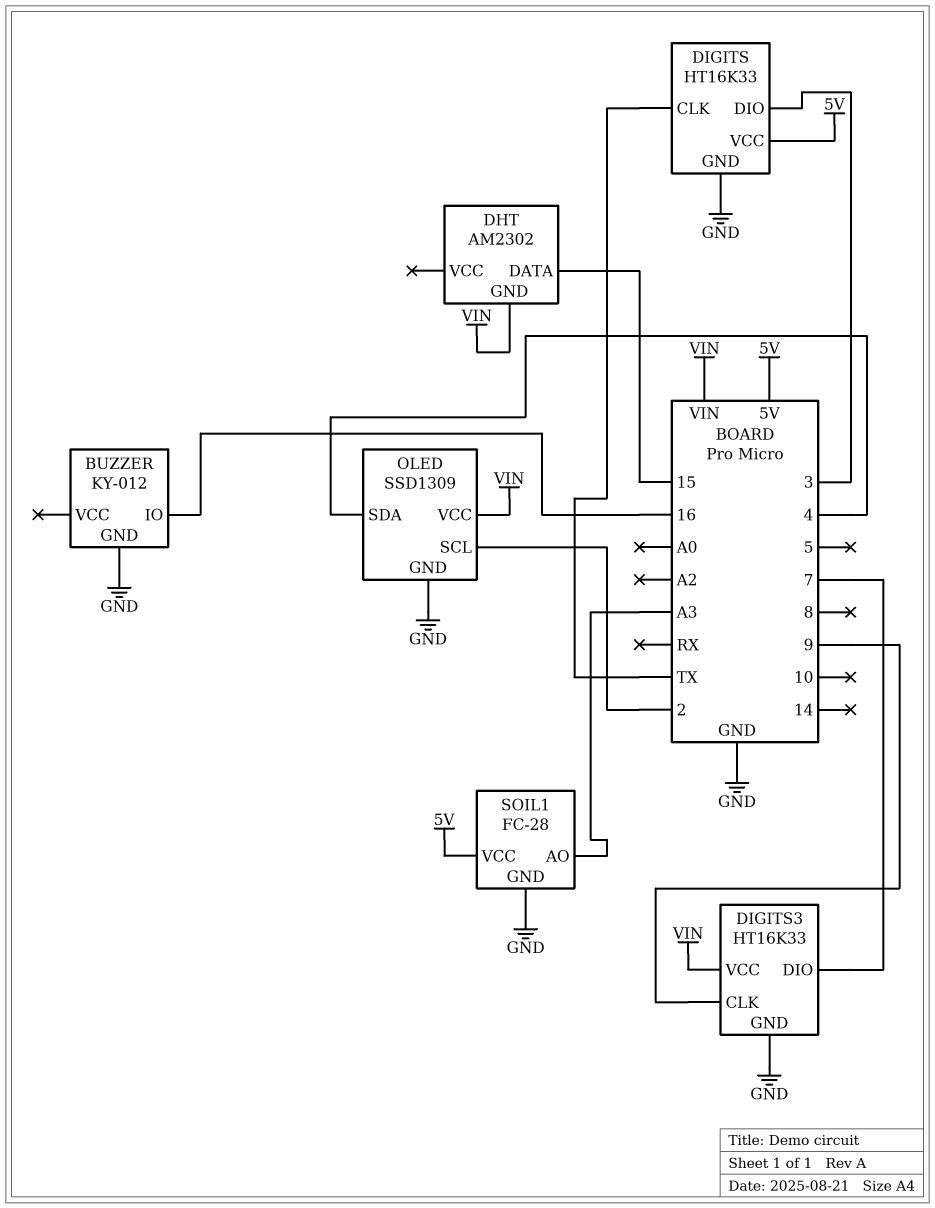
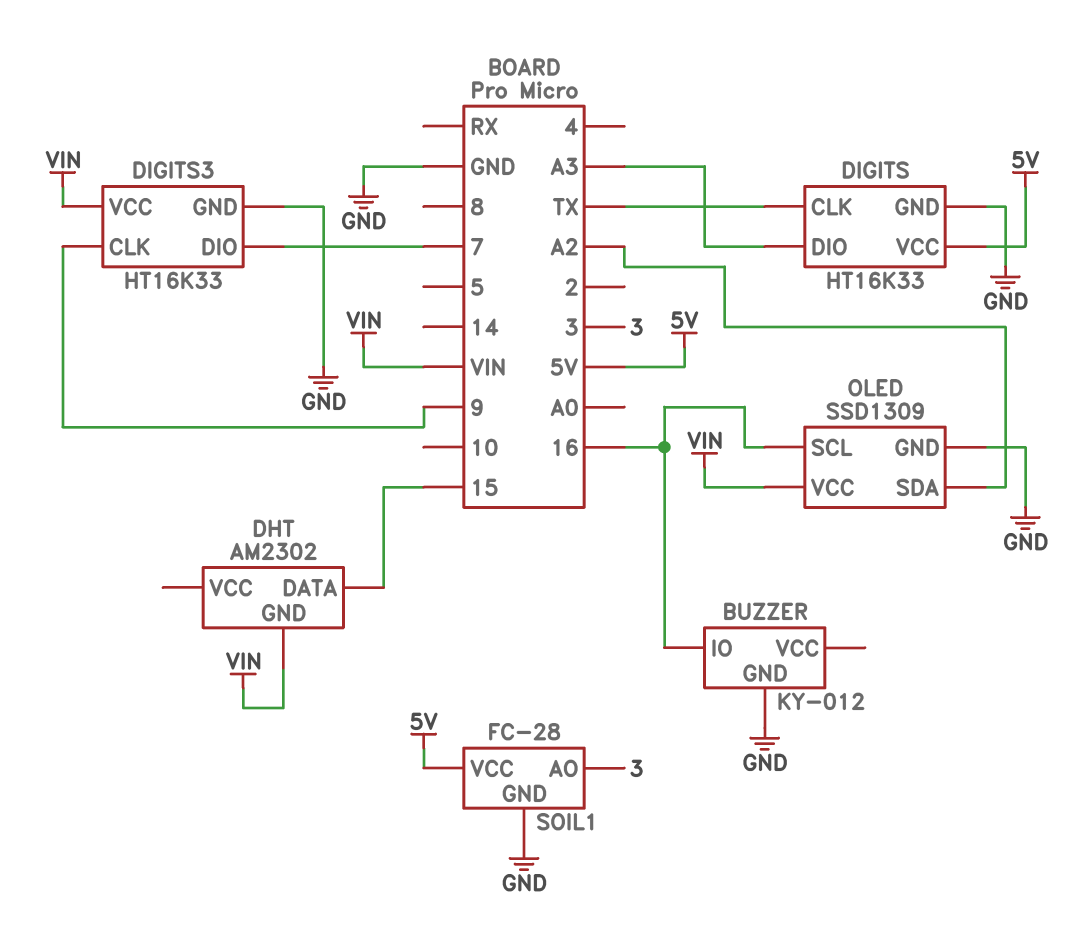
DIGITS pin DIO: 3 -> A3
OLED pin SCL: 2 -> 16
OLED pin SDA: 4 -> A2
SOIL1 pin AO: A3 -> 3

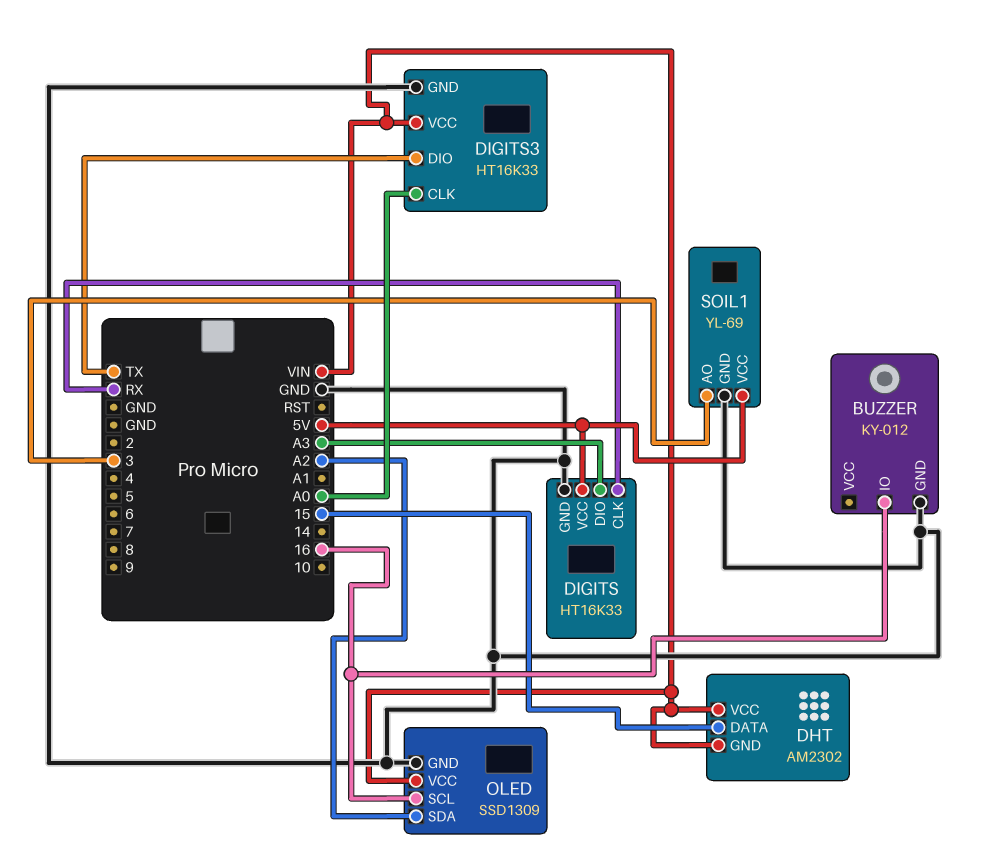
DHT pin VCC: none -> VIN
DIGITS pin CLK: TX -> RX
DIGITS3 pin CLK: 9 -> A0
DIGITS3 pin DIO: 7 -> TX
SOIL1: FC-28 -> YL-69

